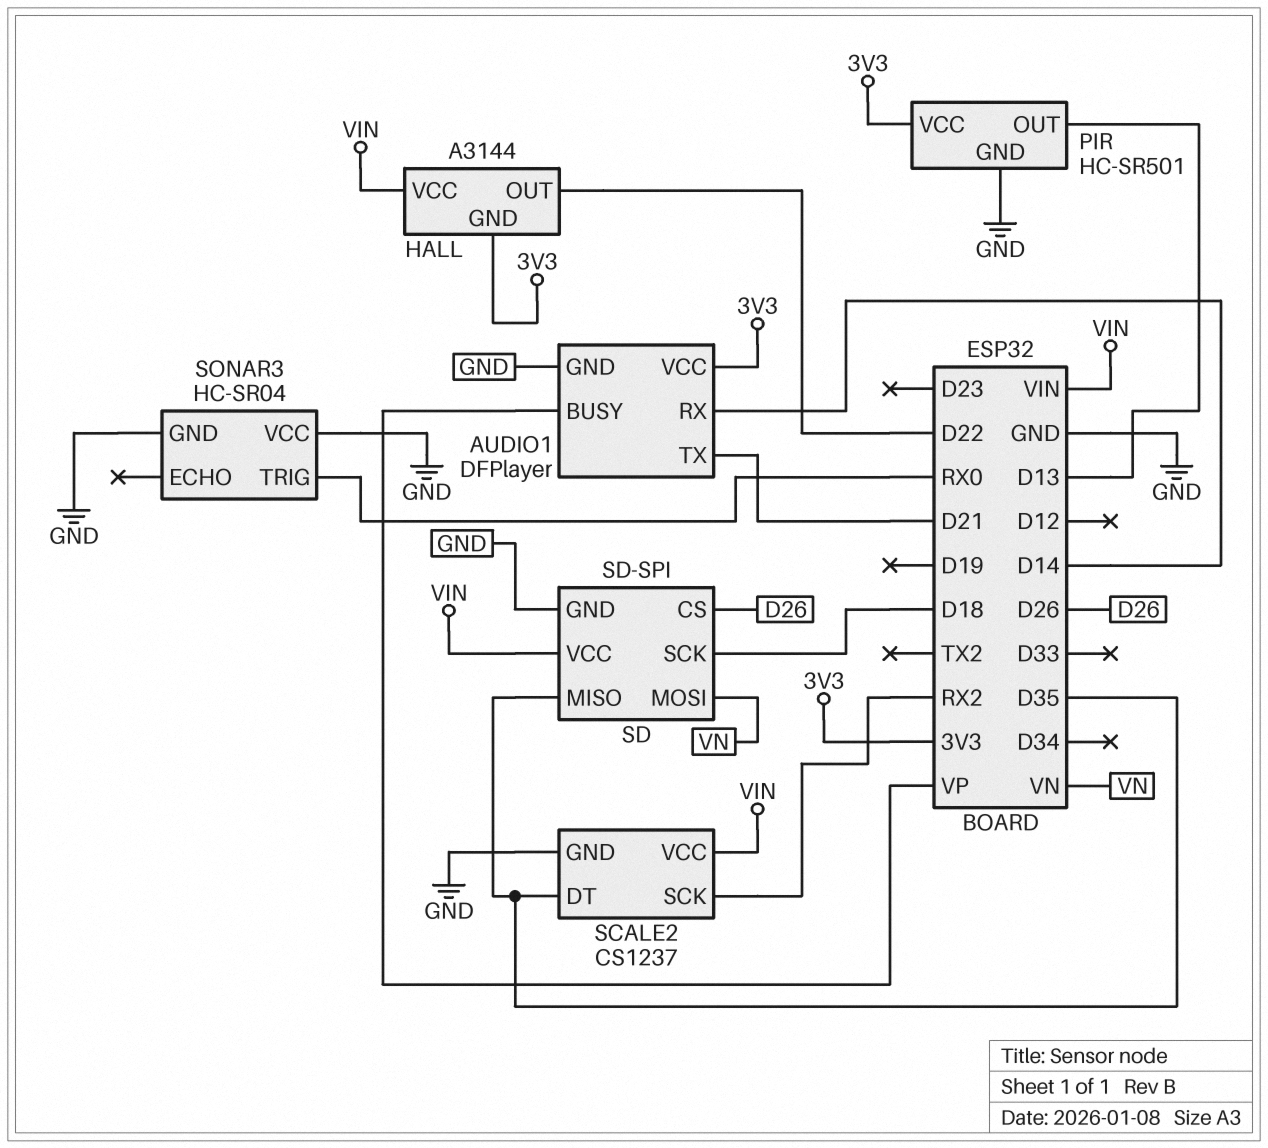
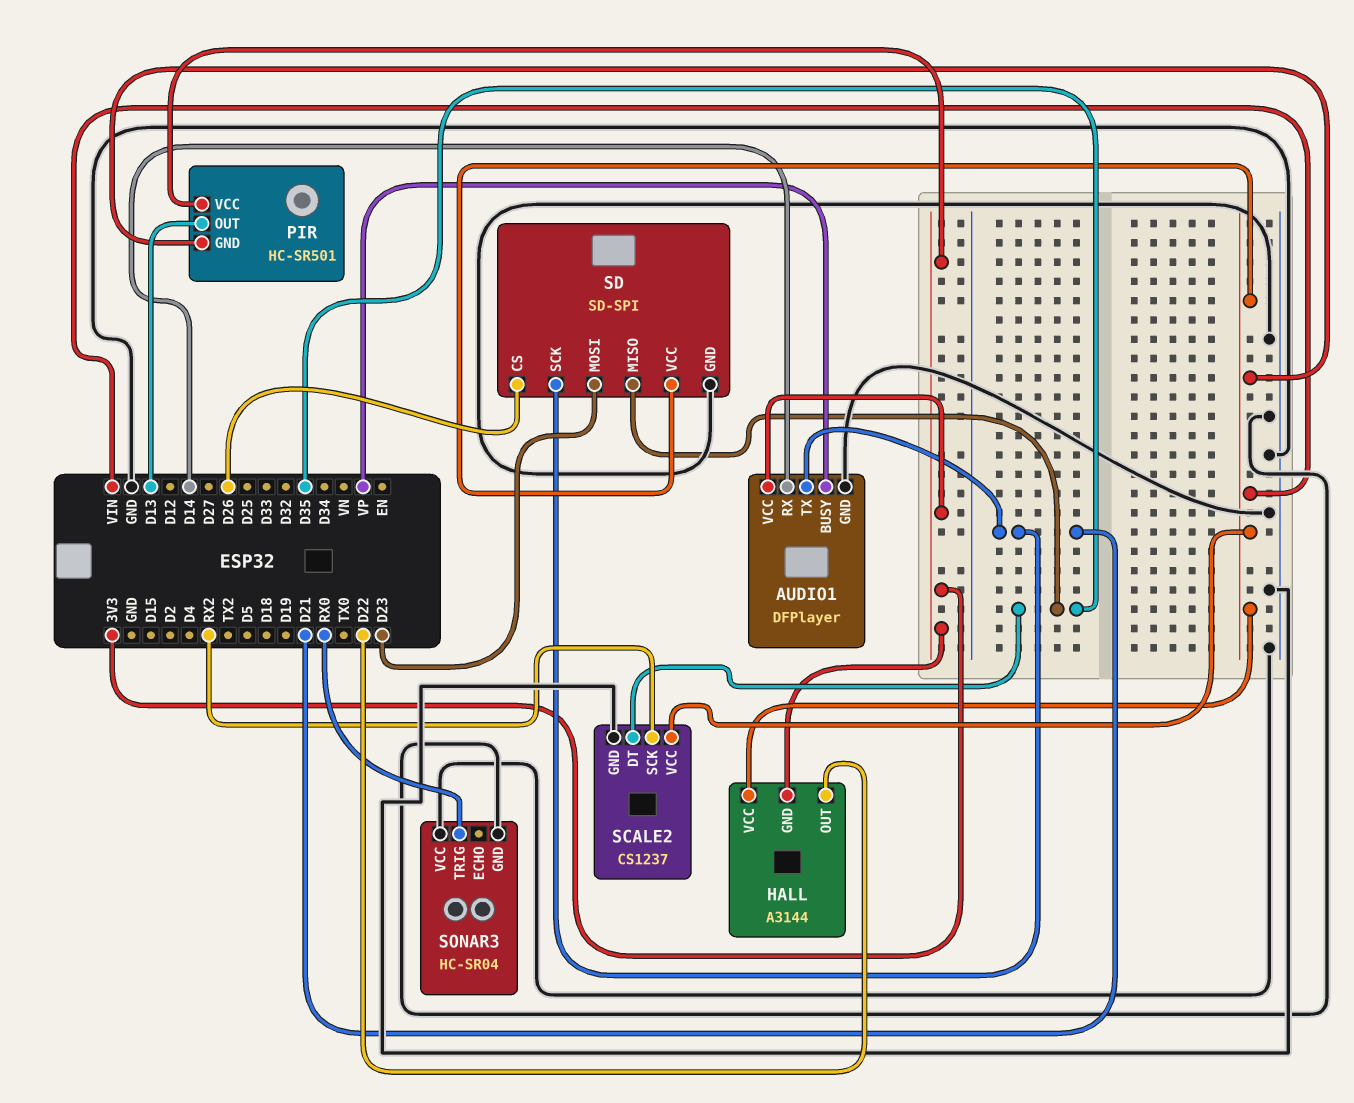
PIR pin GND: GND -> VIN
SD pin MOSI: VN -> D23
SD pin SCK: D18 -> D21

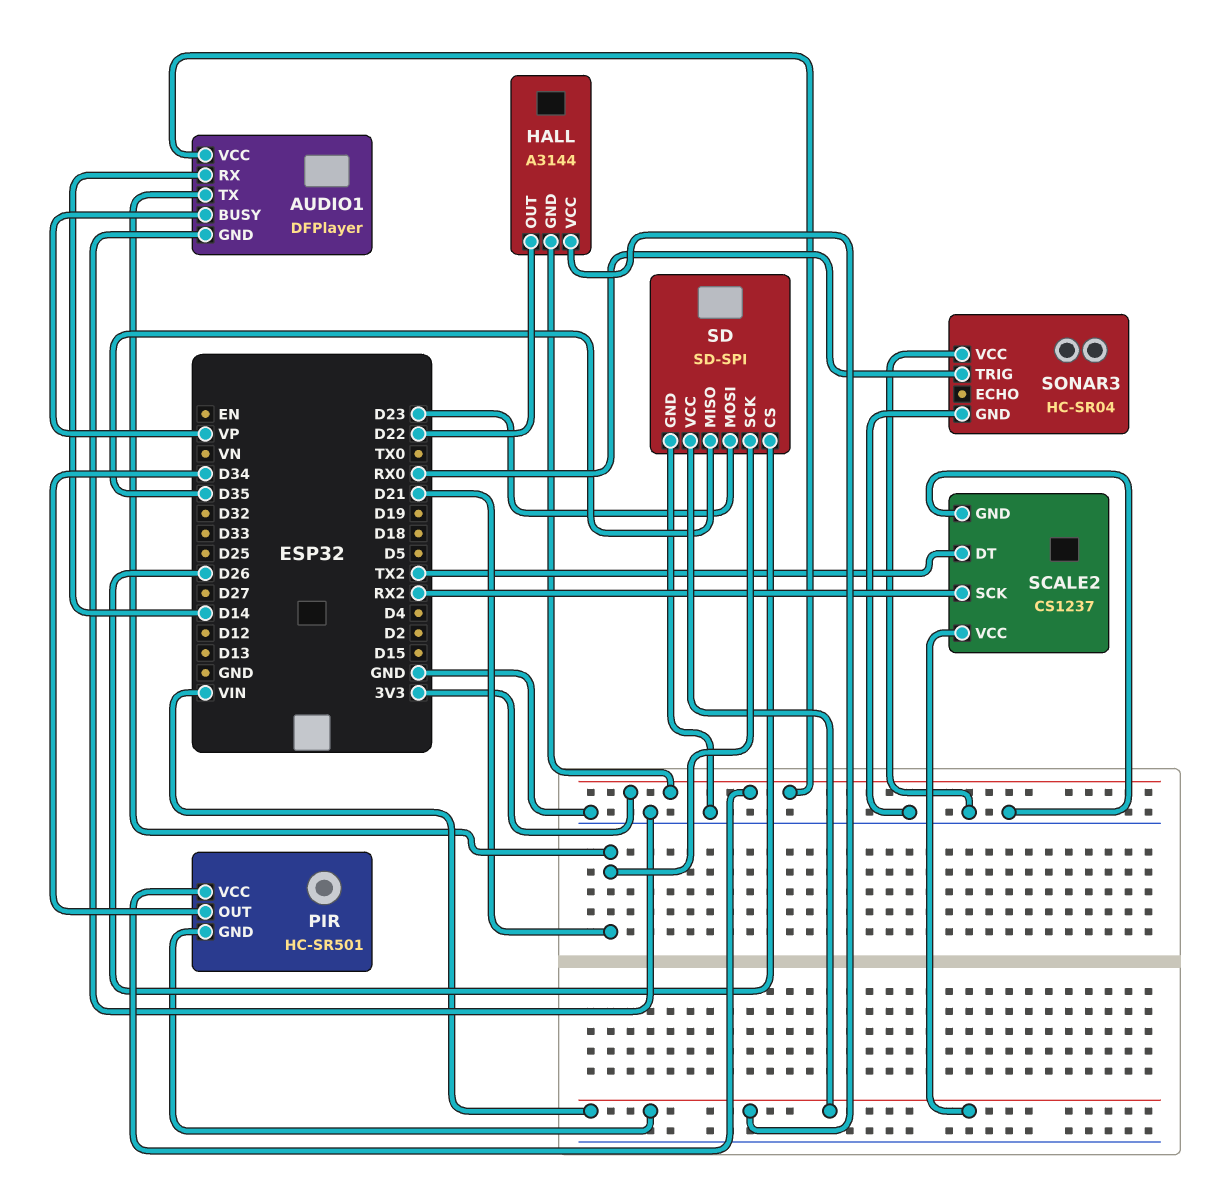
PIR pin OUT: D13 -> D34
SCALE2 pin DT: D35 -> TX2

